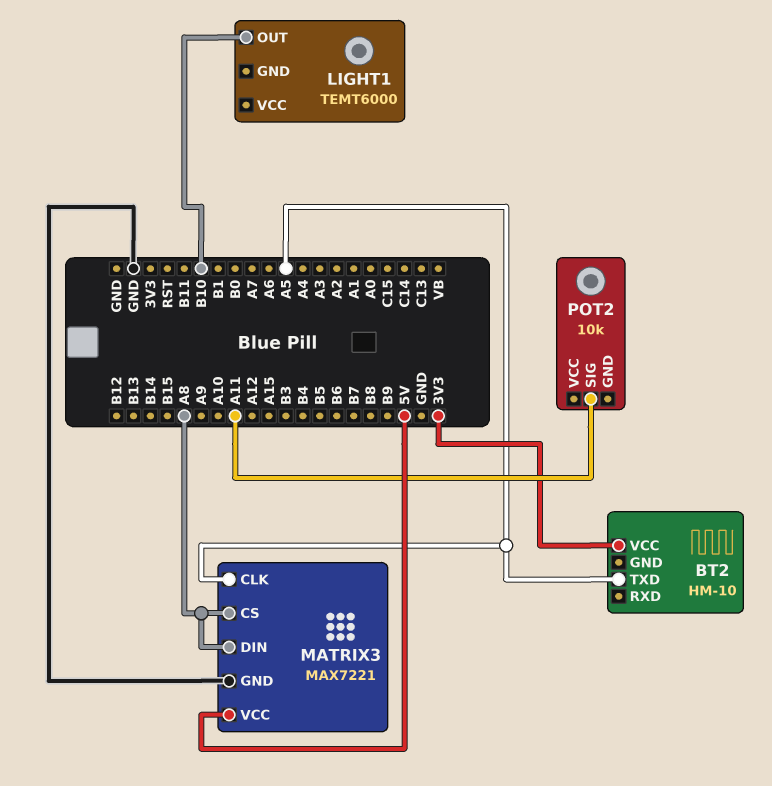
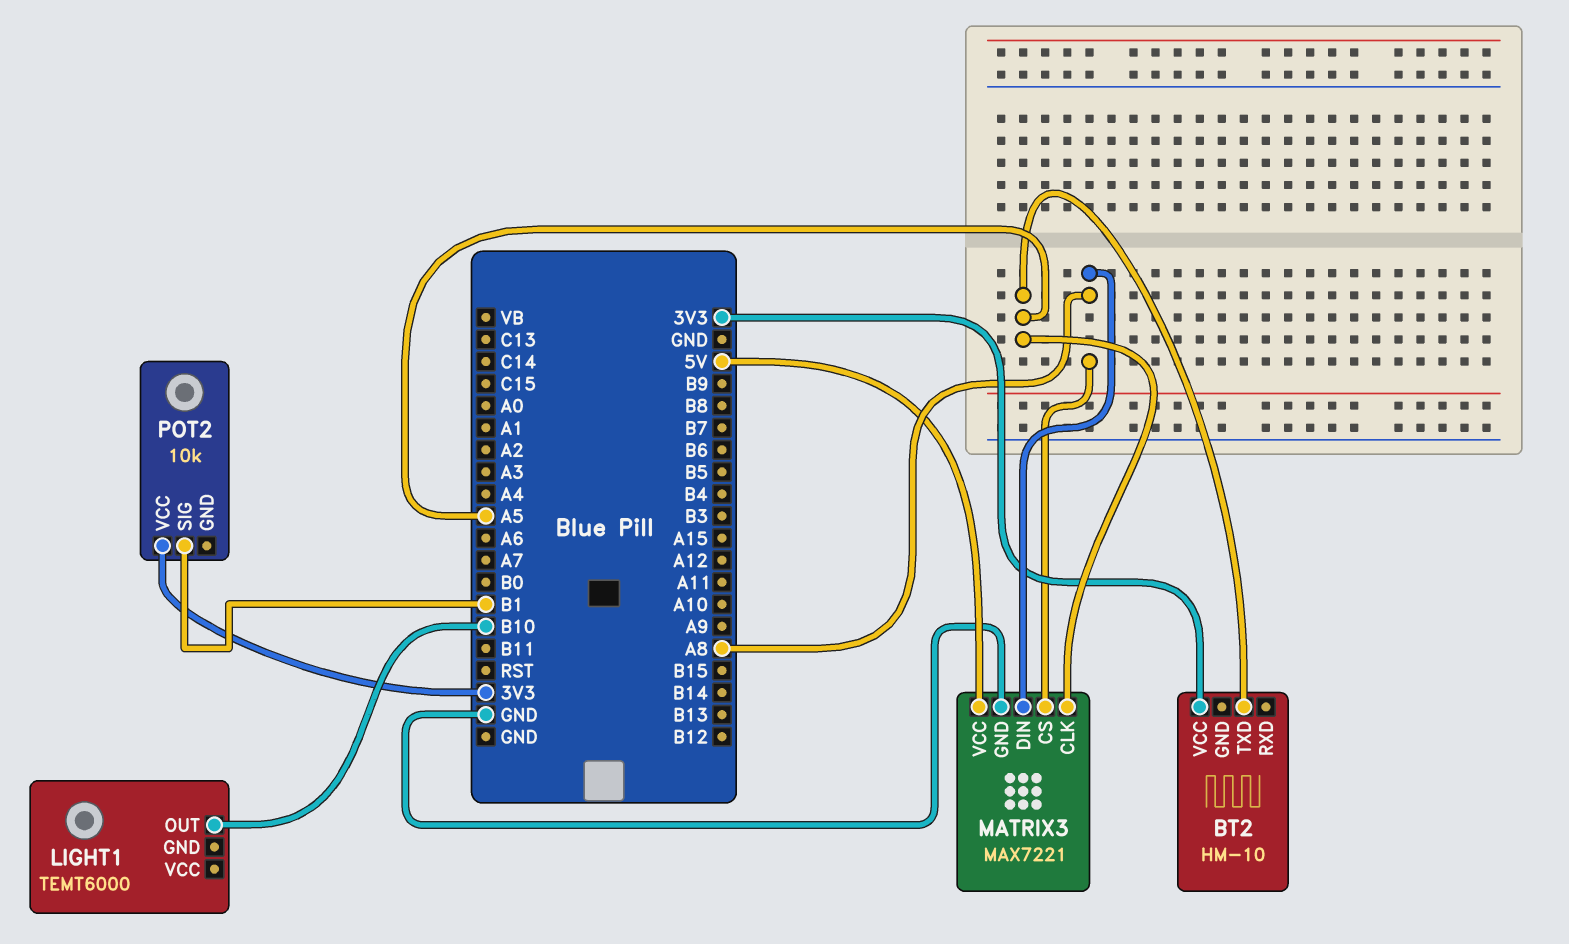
POT2 pin SIG: A11 -> B1
POT2 pin VCC: none -> 3V3

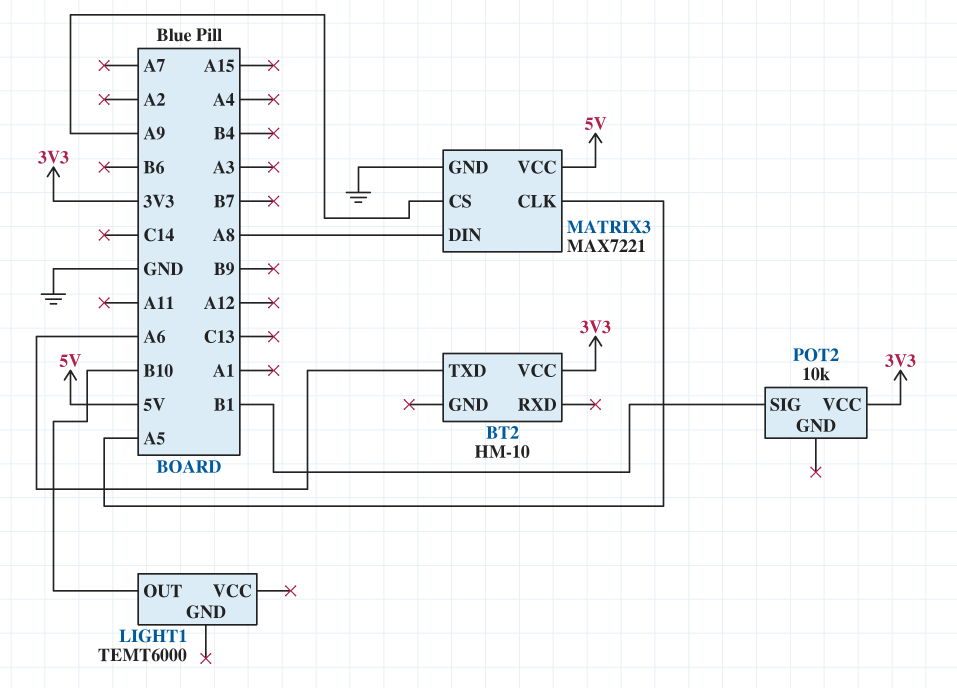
BT2 pin TXD: A5 -> A6
MATRIX3 pin CS: A8 -> A9

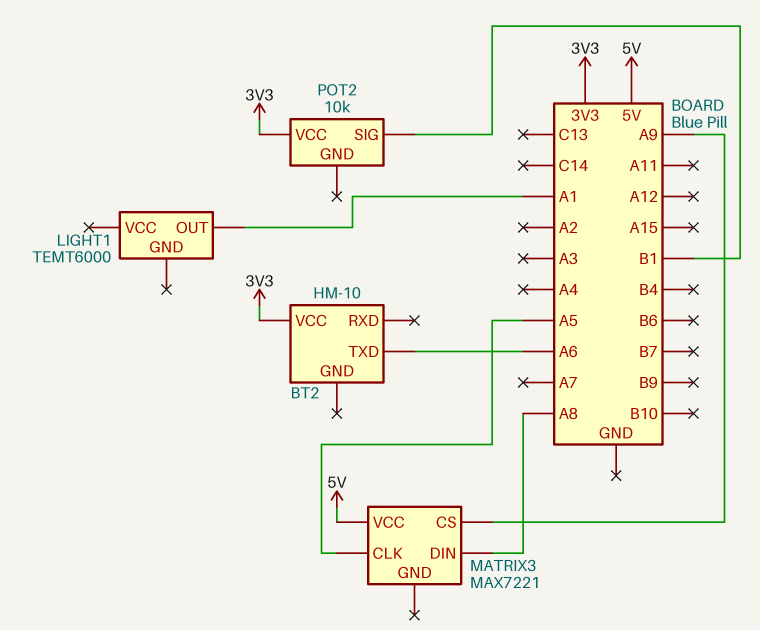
LIGHT1 pin OUT: B10 -> A1
MATRIX3 pin GND: GND -> none

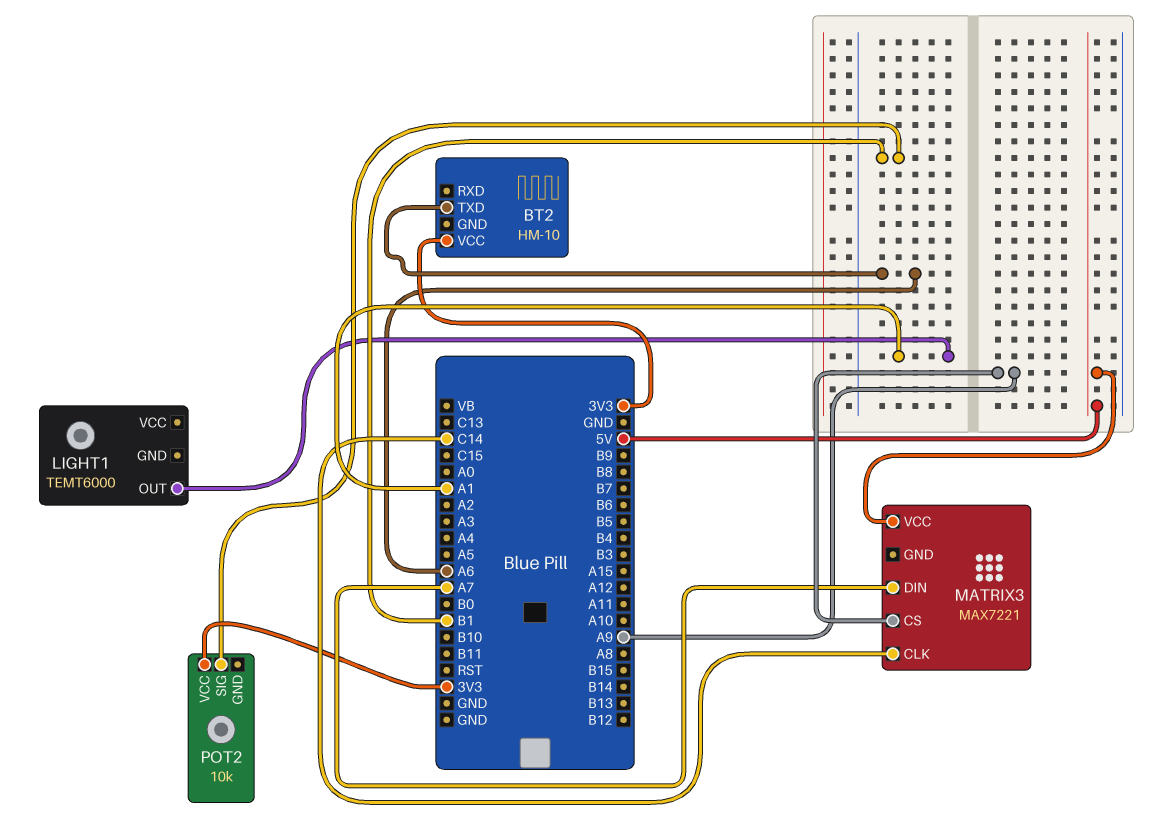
MATRIX3 pin CLK: A5 -> C14
MATRIX3 pin DIN: A8 -> A7

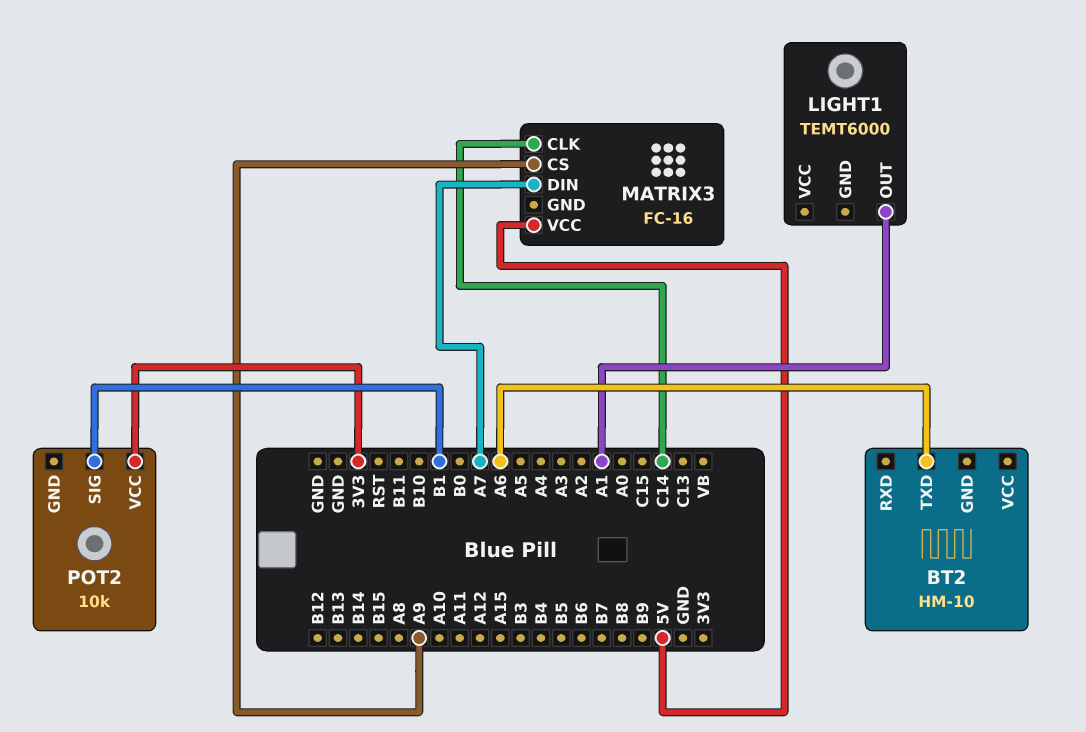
BT2 pin VCC: 3V3 -> none
MATRIX3: MAX7221 -> FC-16

